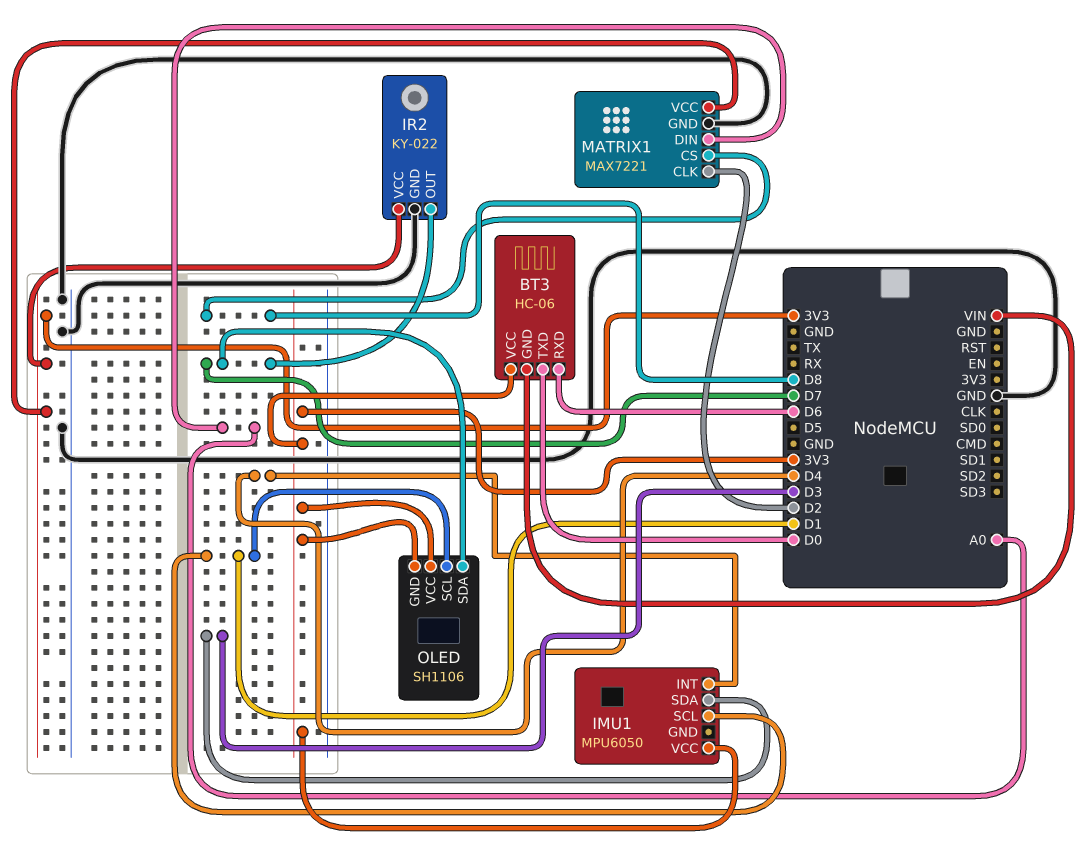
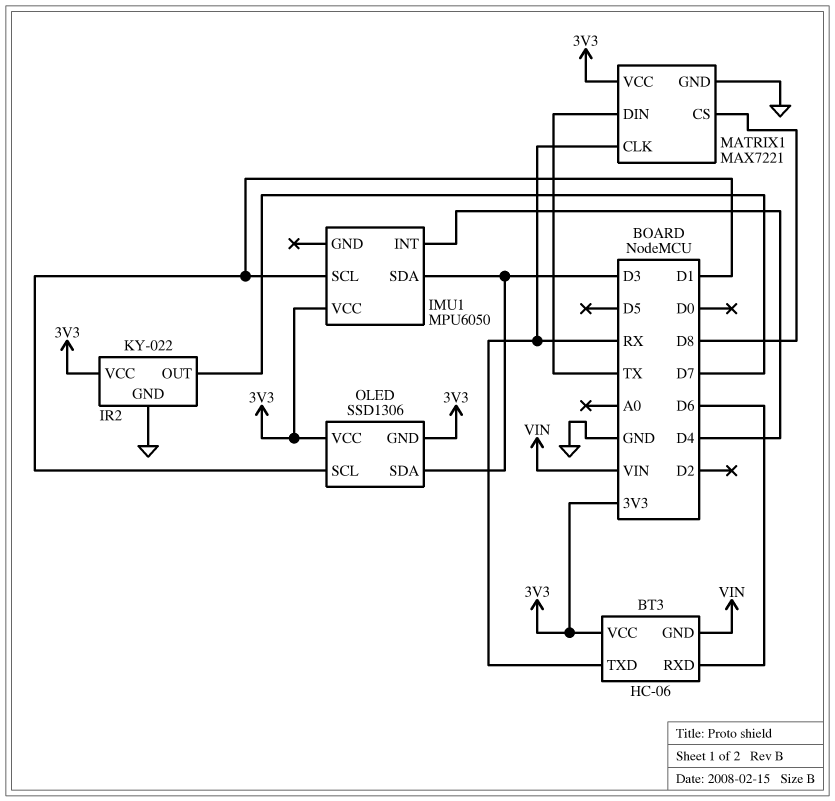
BT3 pin TXD: D0 -> RX
MATRIX1 pin CLK: D2 -> RX
MATRIX1 pin DIN: A0 -> TX
OLED: SH1106 -> SSD1306
OLED pin SDA: D7 -> D3

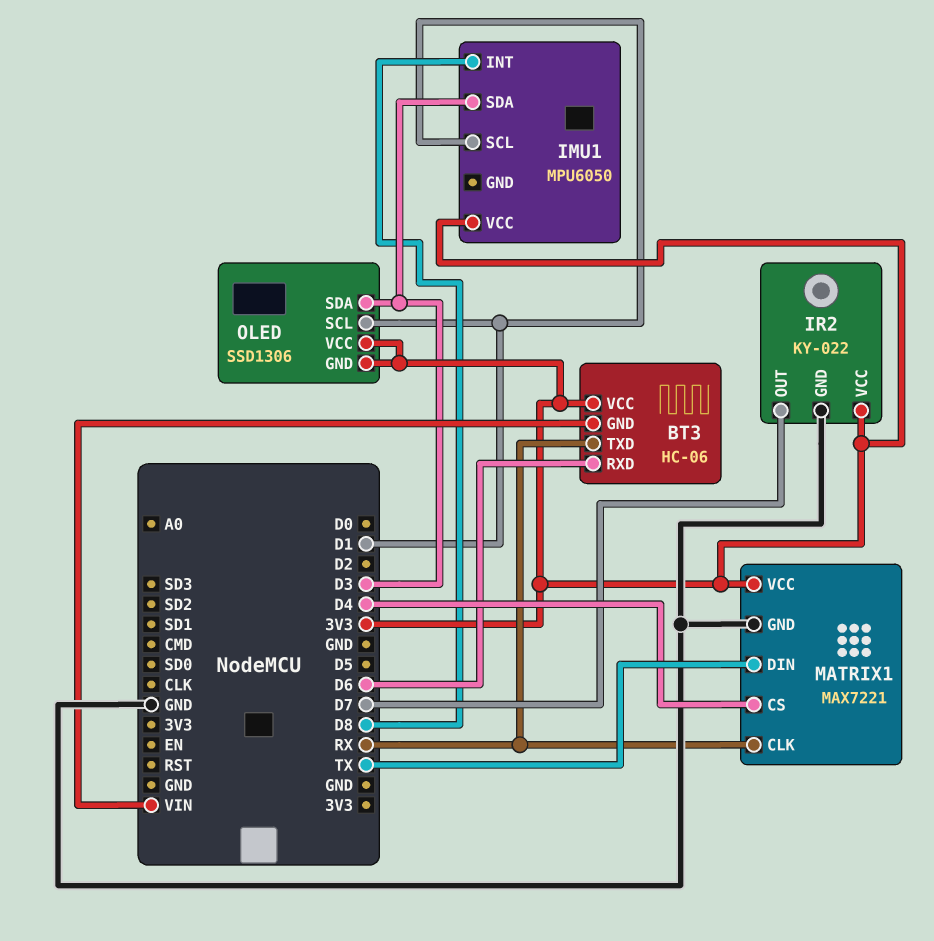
IMU1 pin INT: D4 -> D8
MATRIX1 pin CS: D8 -> D4

